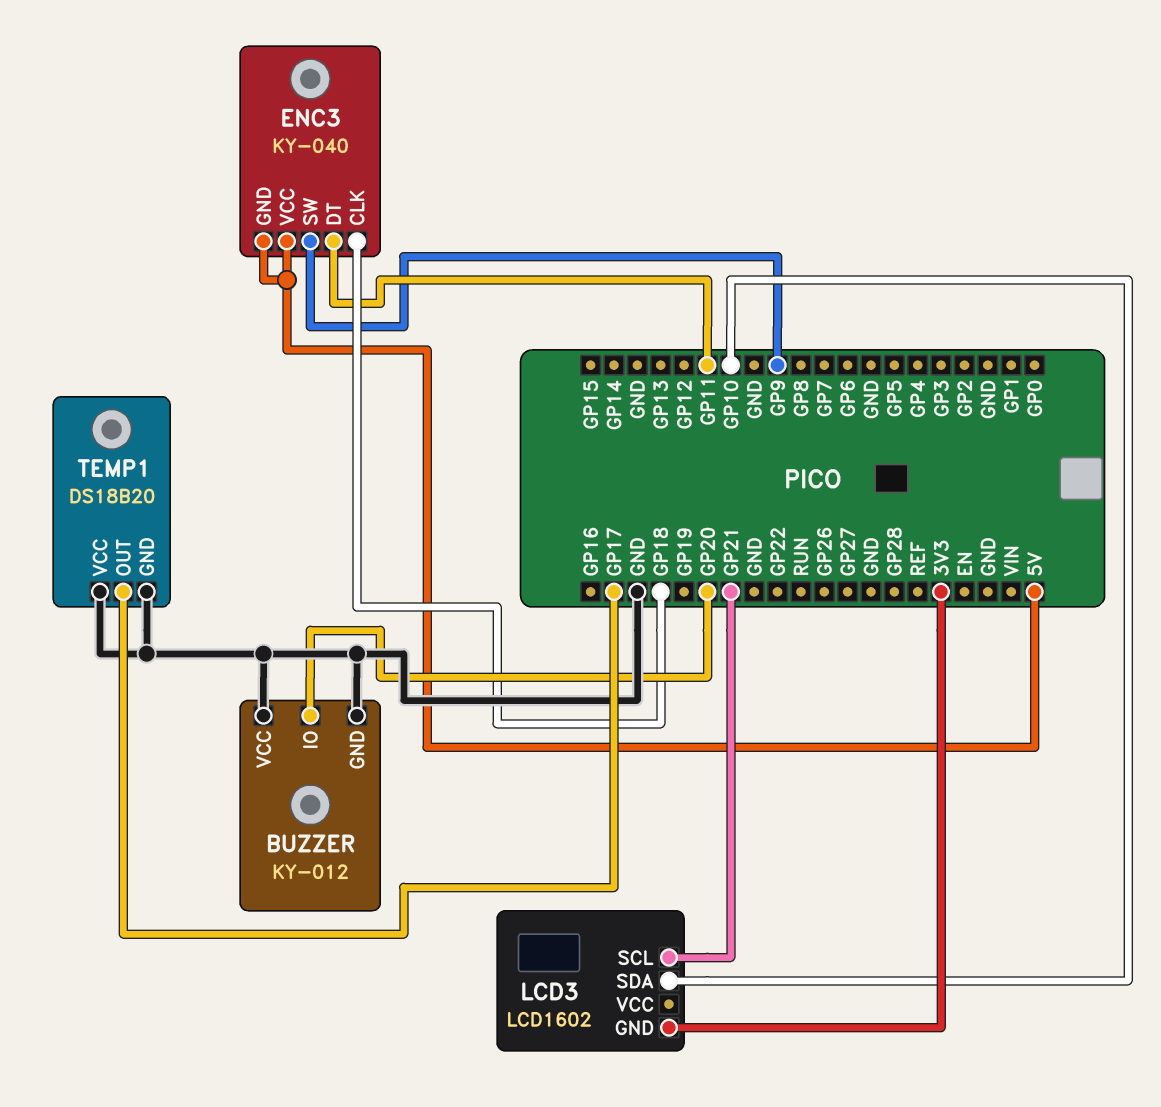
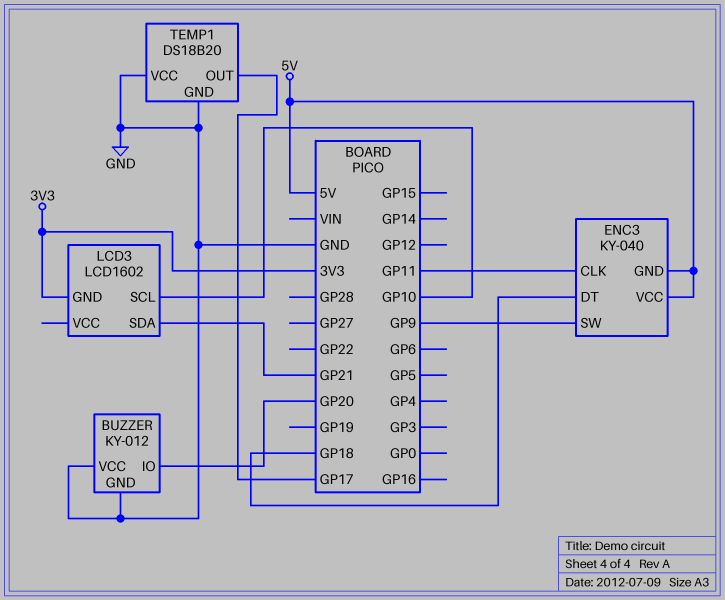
ENC3 pin CLK: GP18 -> GP11
ENC3 pin DT: GP11 -> GP18
LCD3 pin SCL: GP21 -> GP10
LCD3 pin SDA: GP10 -> GP21

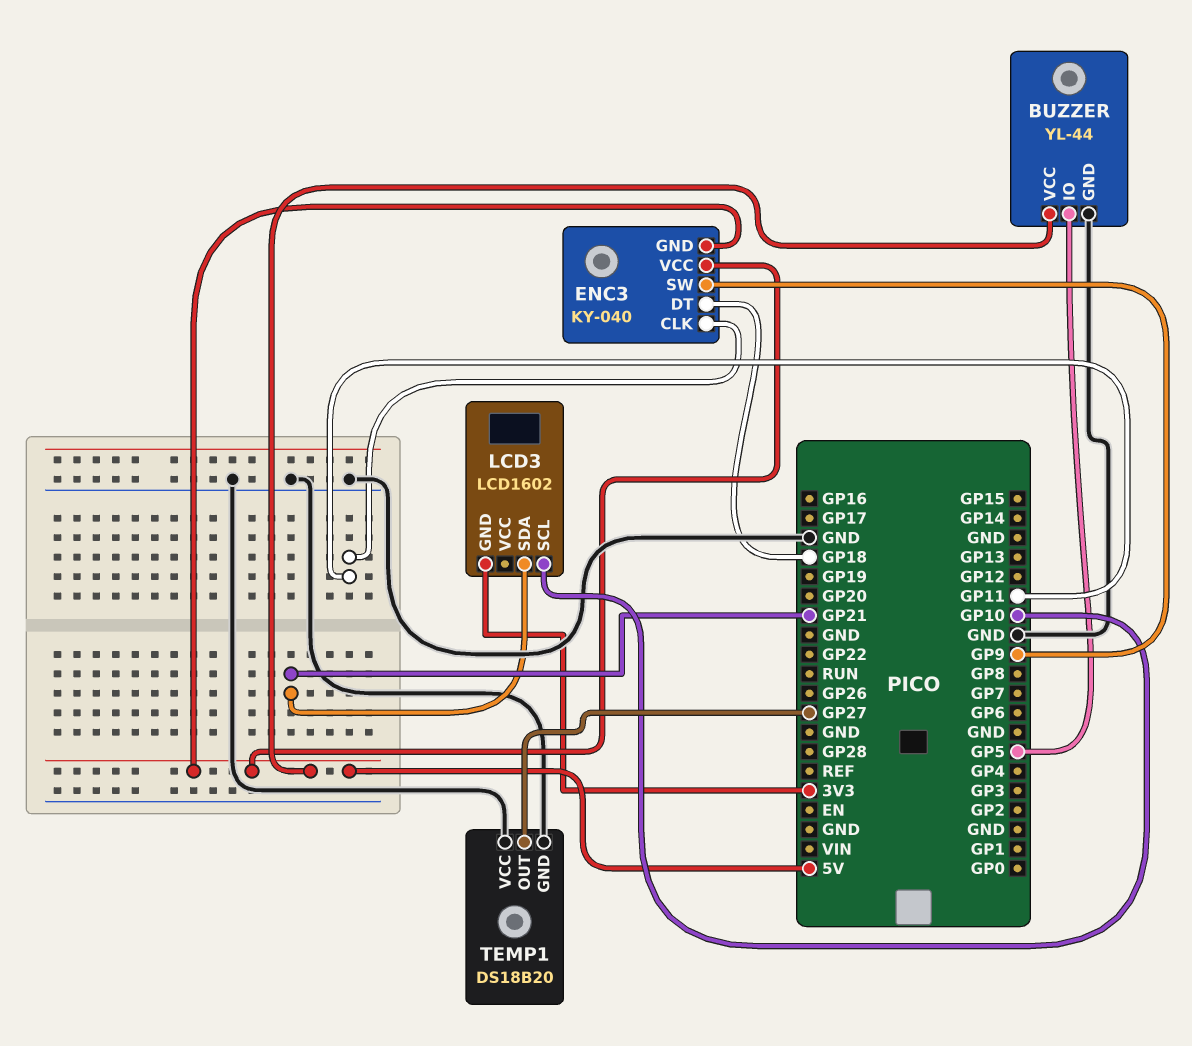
BUZZER: KY-012 -> YL-44
BUZZER pin IO: GP20 -> GP5
BUZZER pin VCC: GND -> 5V
TEMP1 pin OUT: GP17 -> GP27

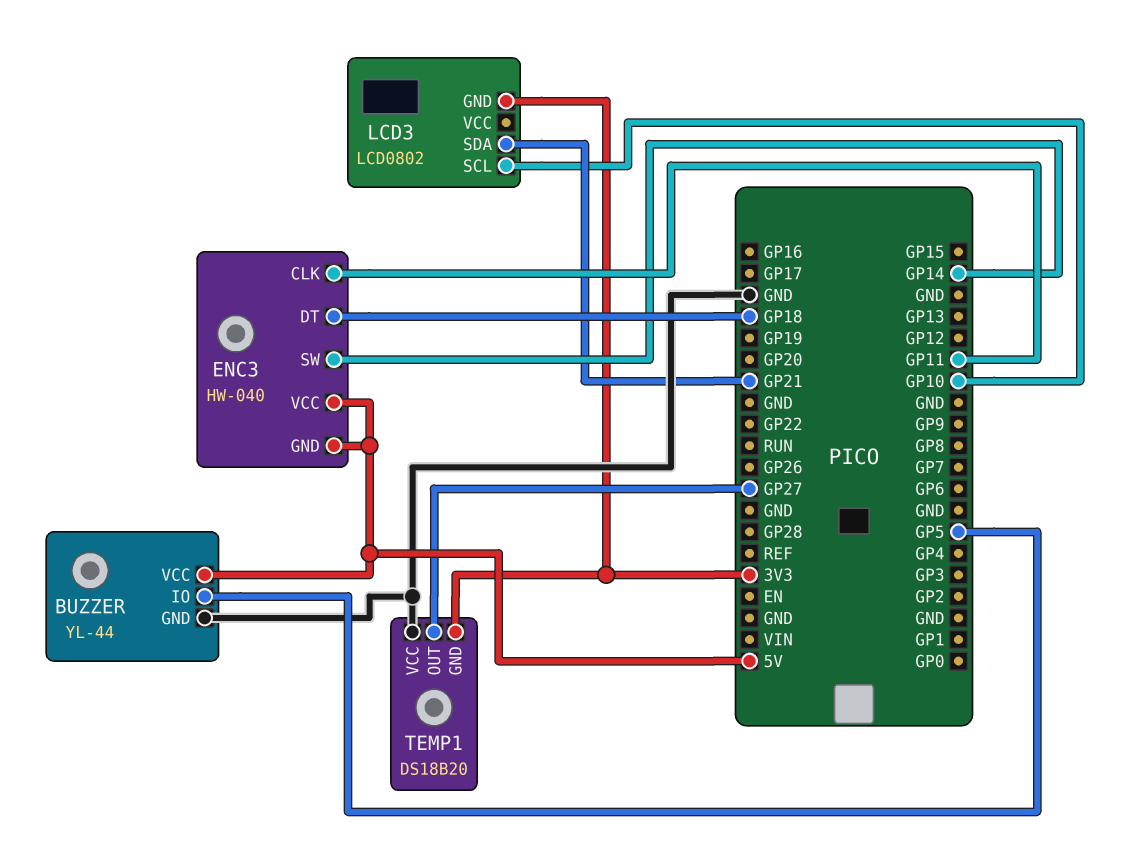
ENC3: KY-040 -> HW-040
ENC3 pin SW: GP9 -> GP14
LCD3: LCD1602 -> LCD0802
TEMP1 pin GND: GND -> 3V3

